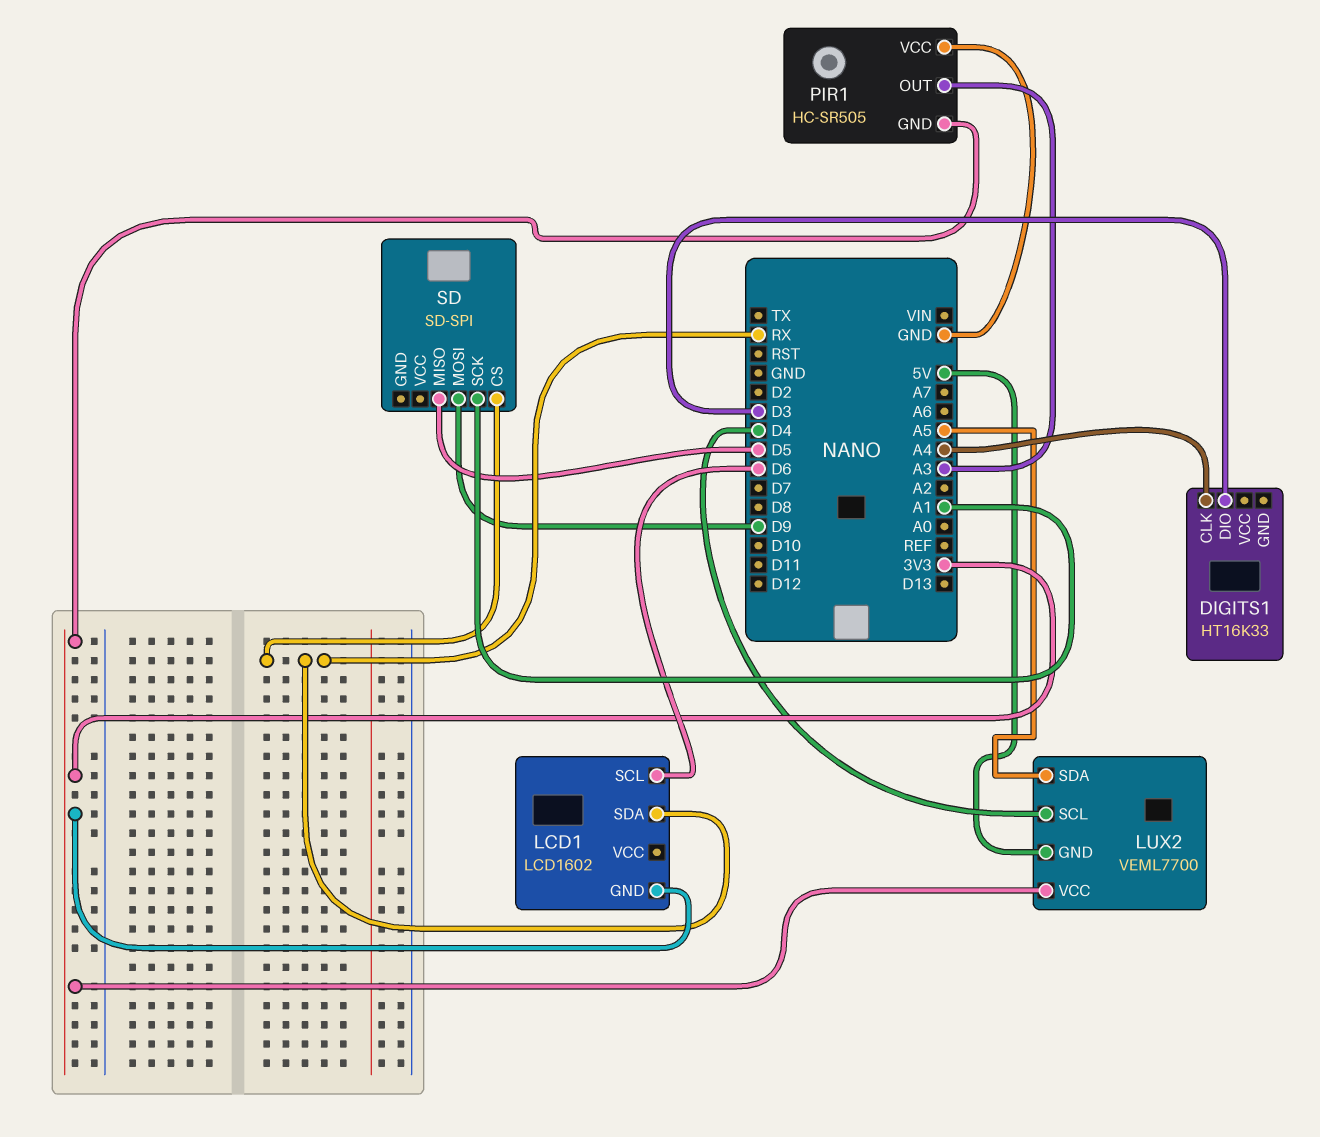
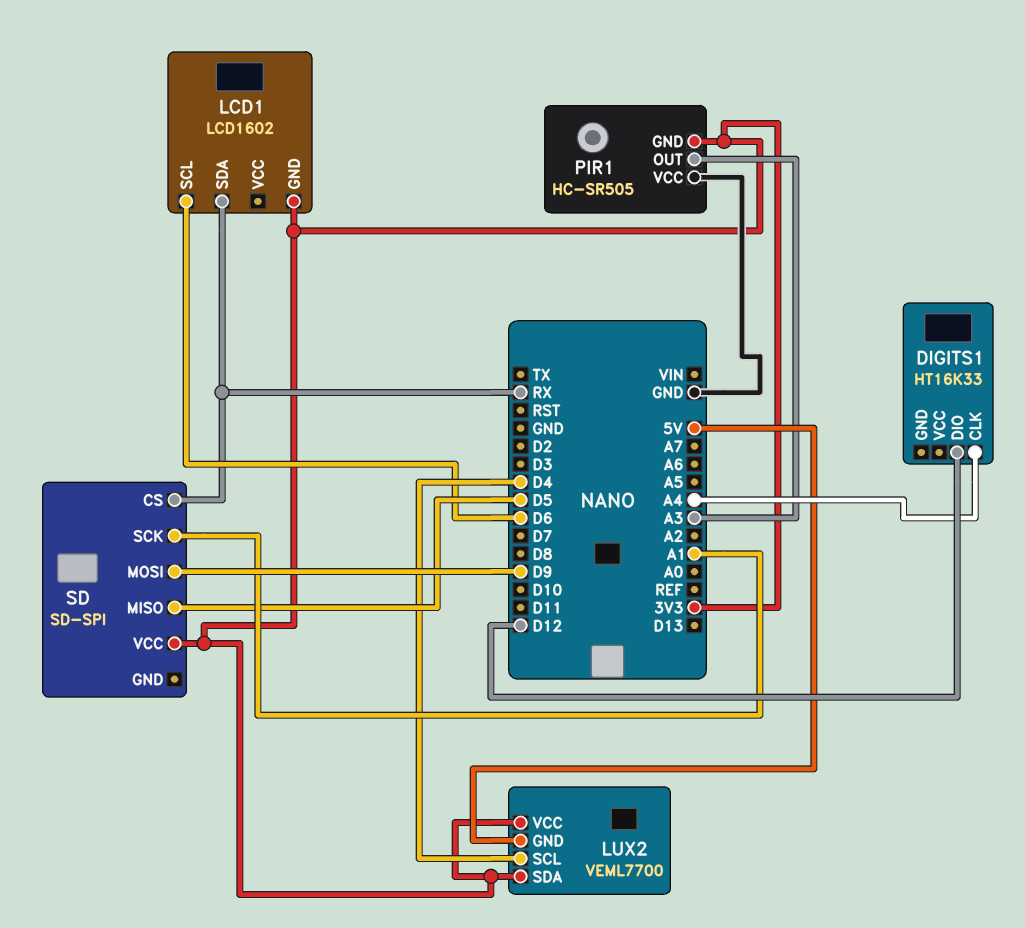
DIGITS1 pin DIO: D3 -> D12
LUX2 pin SDA: A5 -> 3V3
SD pin VCC: none -> 3V3

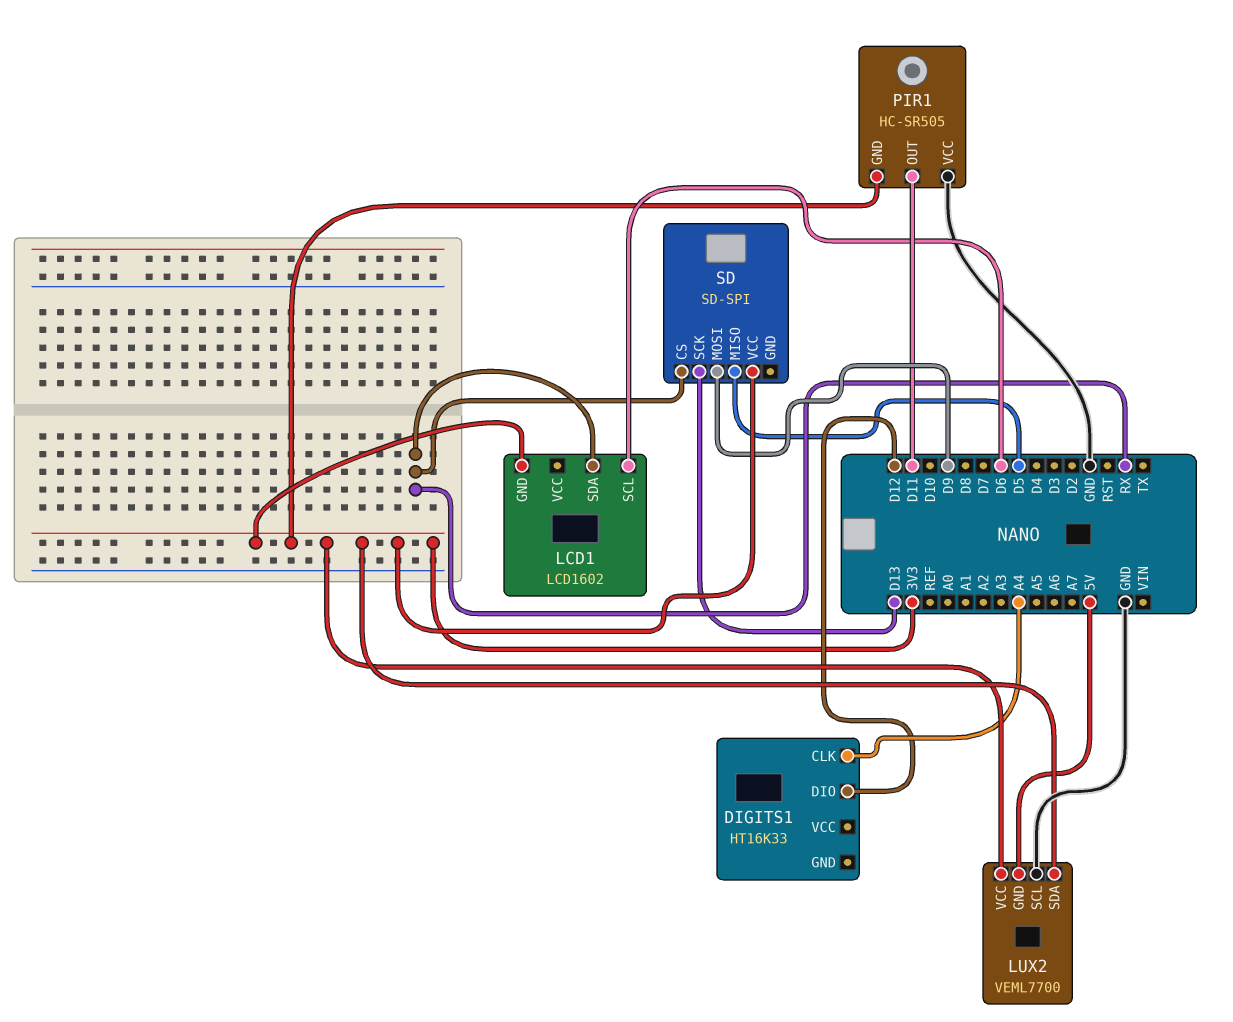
LUX2 pin SCL: D4 -> GND
PIR1 pin OUT: A3 -> D11
SD pin SCK: A1 -> D13

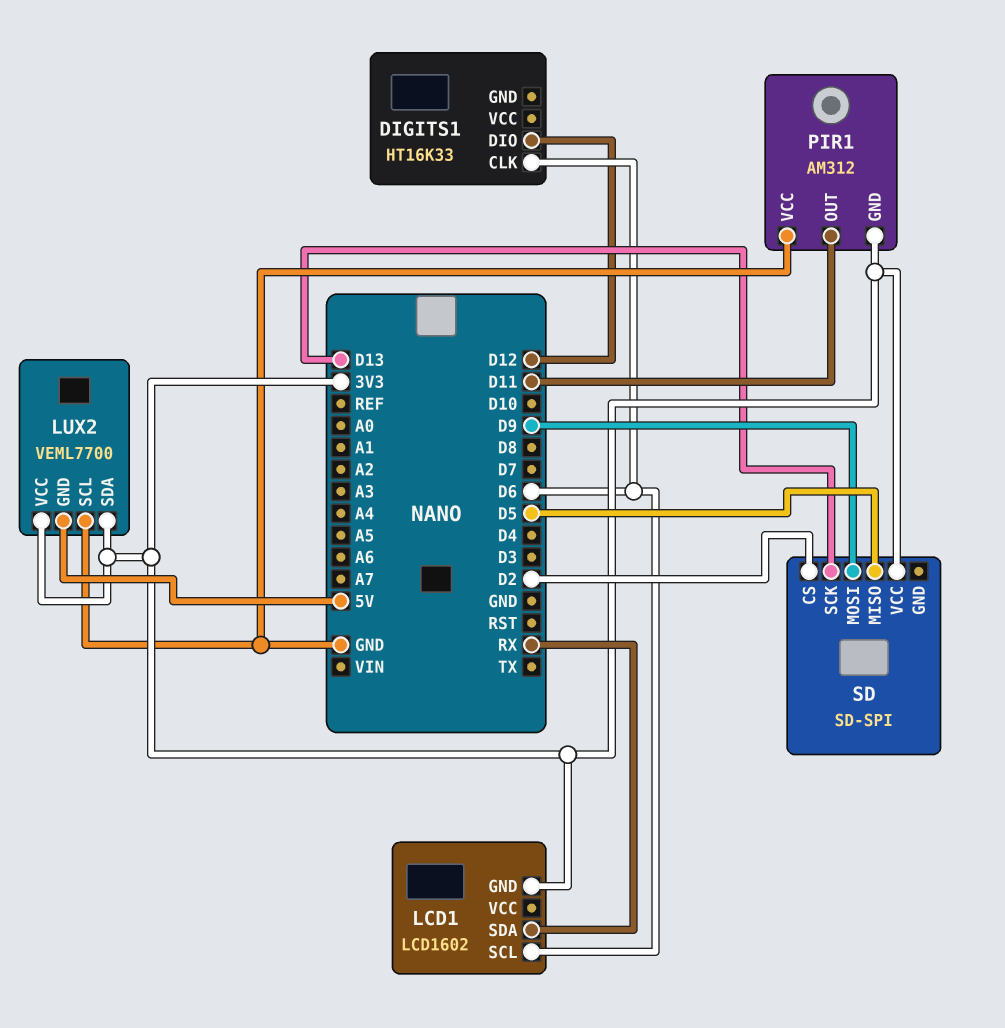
DIGITS1 pin CLK: A4 -> D6
PIR1: HC-SR505 -> AM312
SD pin CS: RX -> D2

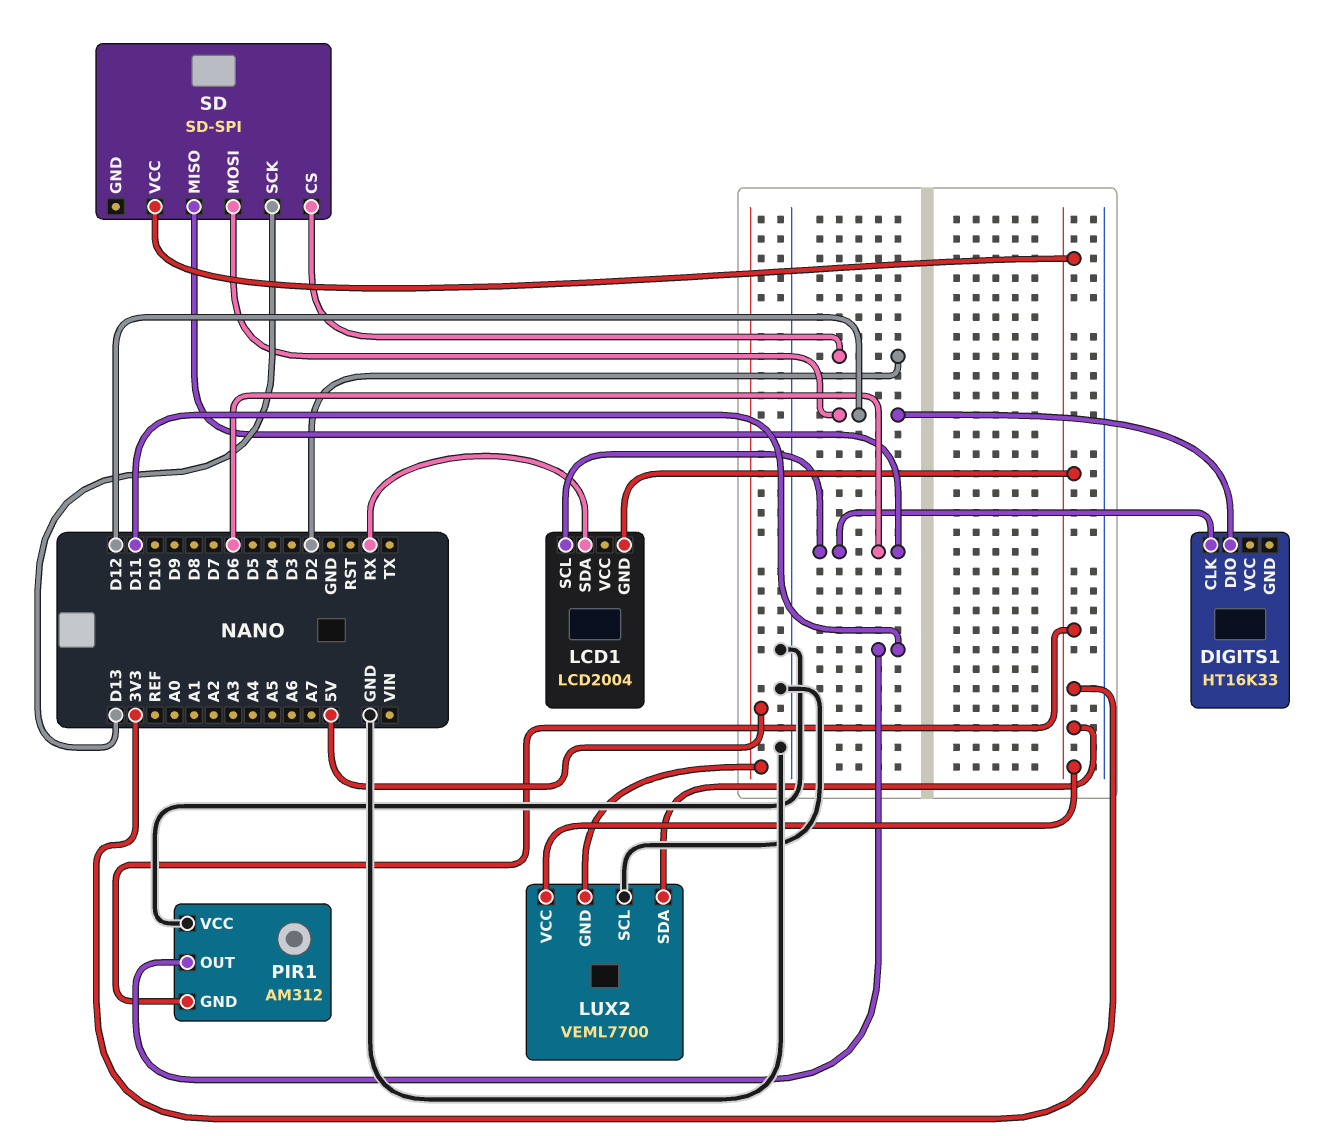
LCD1: LCD1602 -> LCD2004
SD pin MISO: D5 -> D6
SD pin MOSI: D9 -> D12

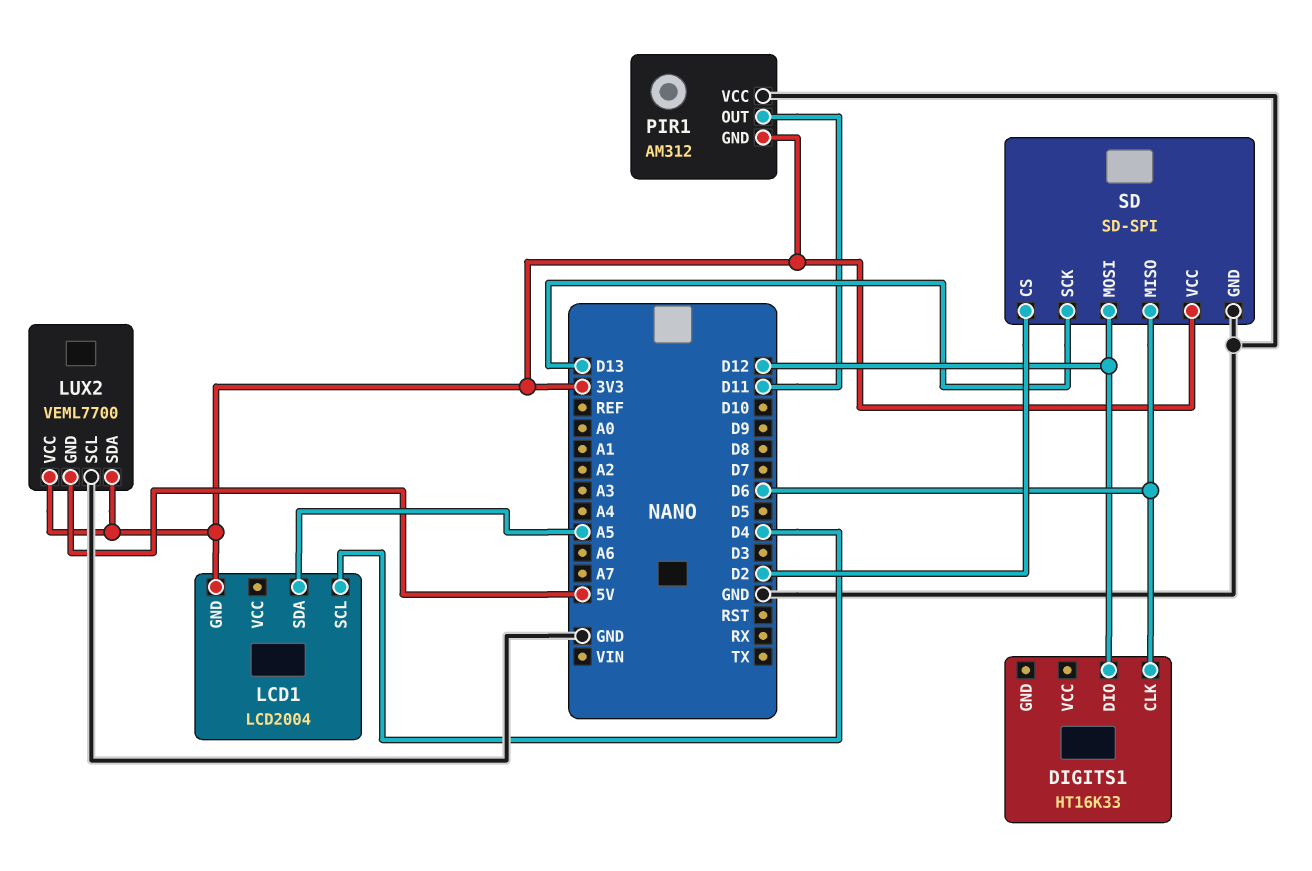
LCD1 pin SCL: D6 -> D4
LCD1 pin SDA: RX -> A5
SD pin GND: none -> GND

